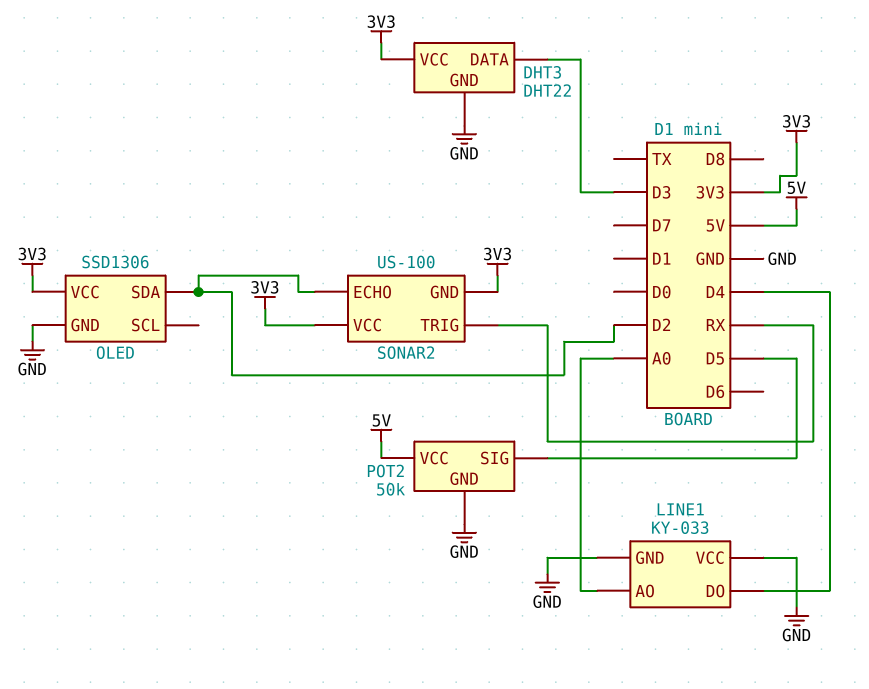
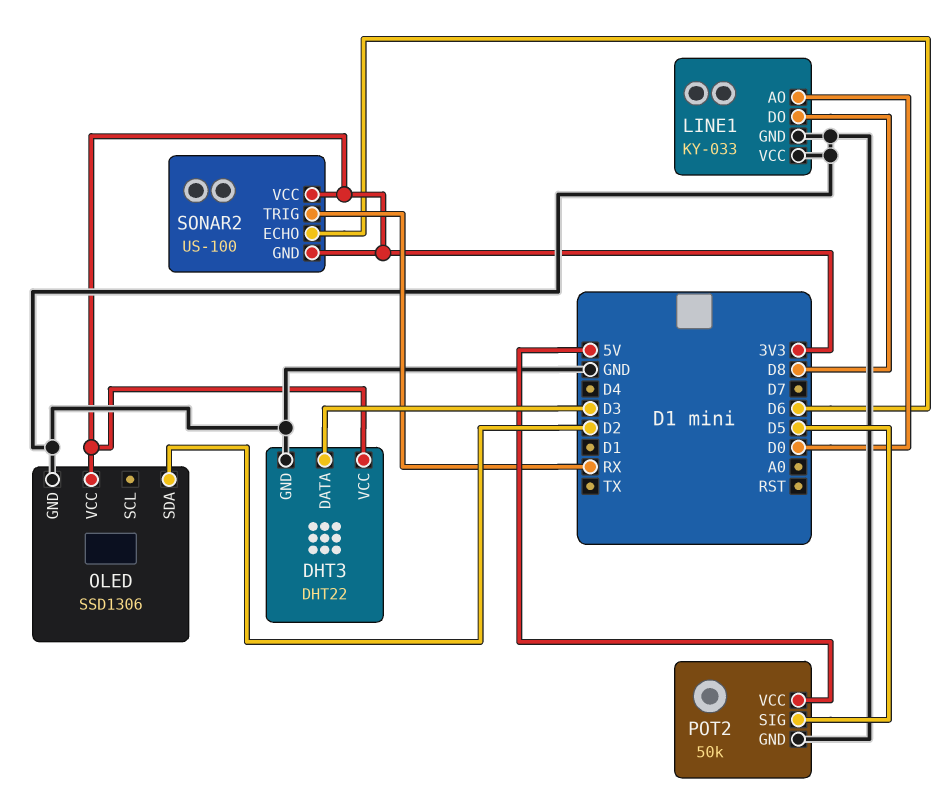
LINE1 pin AO: A0 -> D0
LINE1 pin DO: D4 -> D8
SONAR2 pin ECHO: D2 -> D6

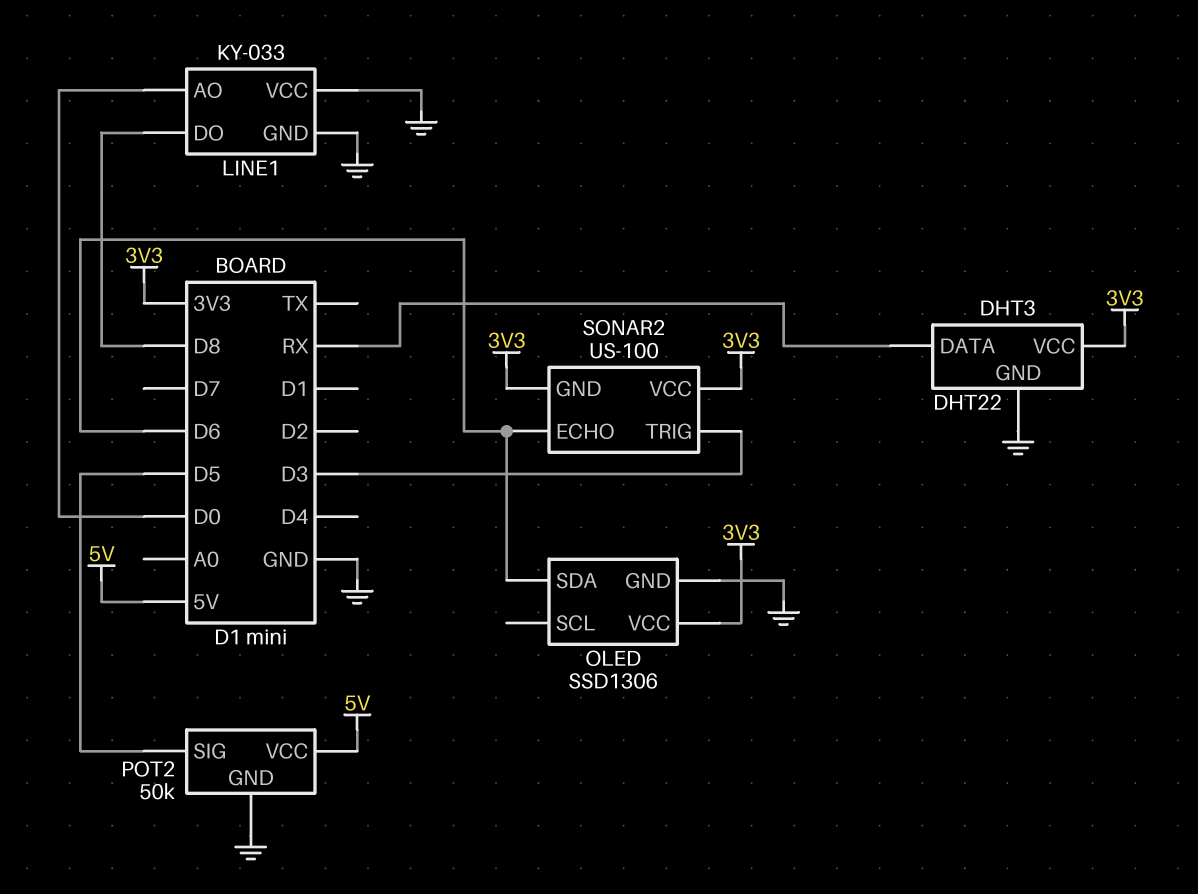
DHT3 pin DATA: D3 -> RX
OLED pin SDA: D2 -> D6
SONAR2 pin TRIG: RX -> D3

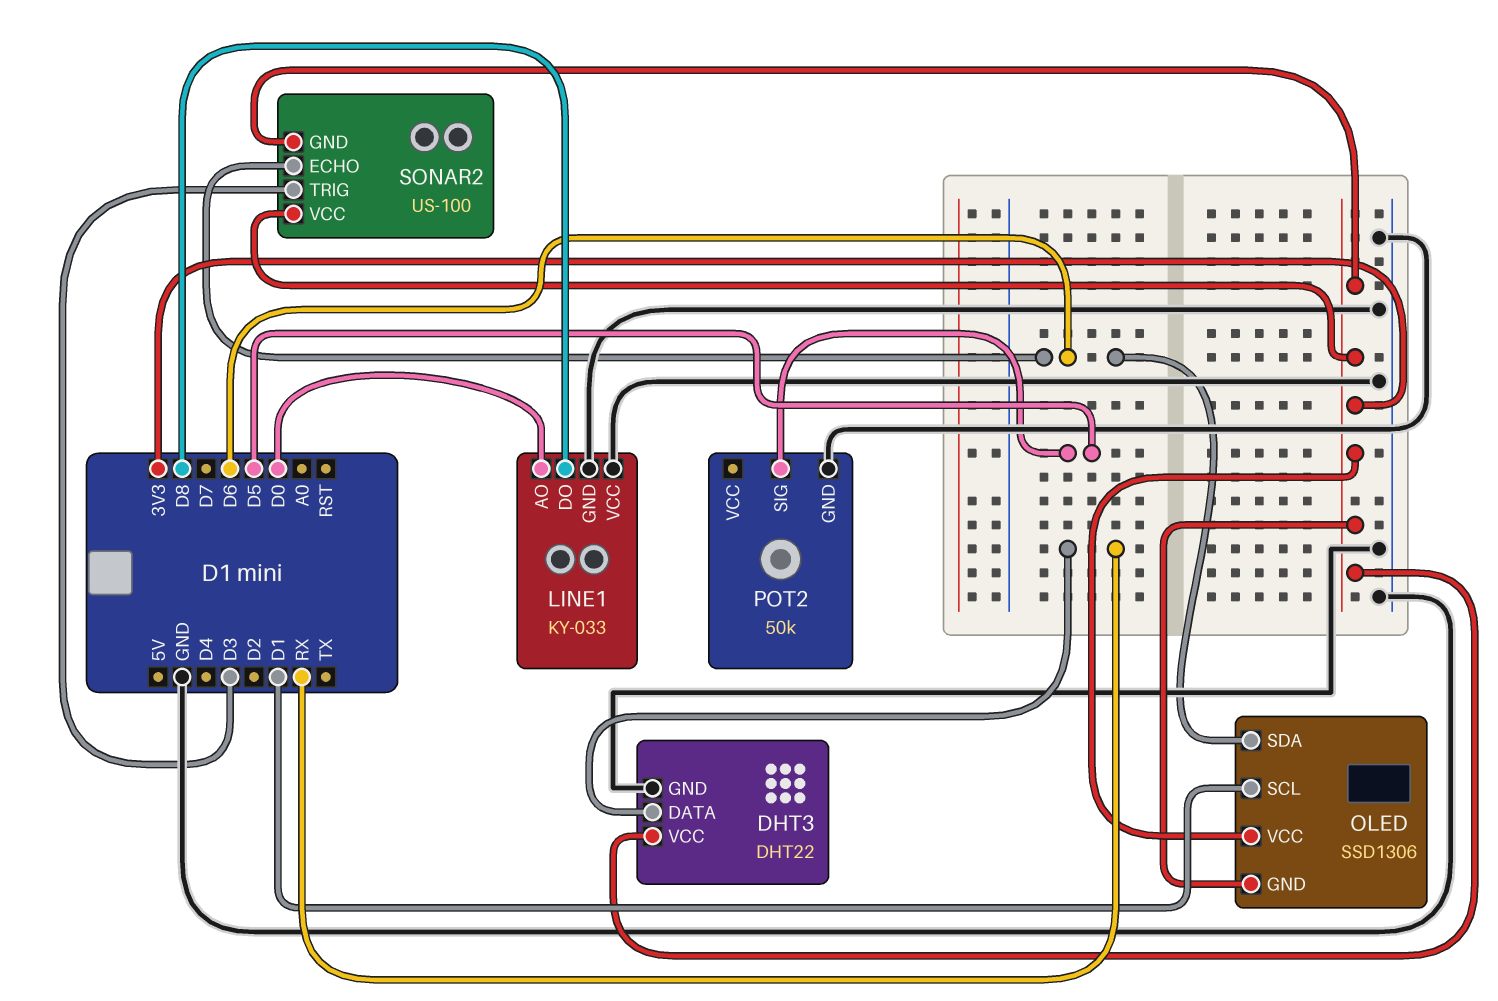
OLED pin GND: GND -> 3V3
OLED pin SCL: none -> D1
POT2 pin VCC: 5V -> none

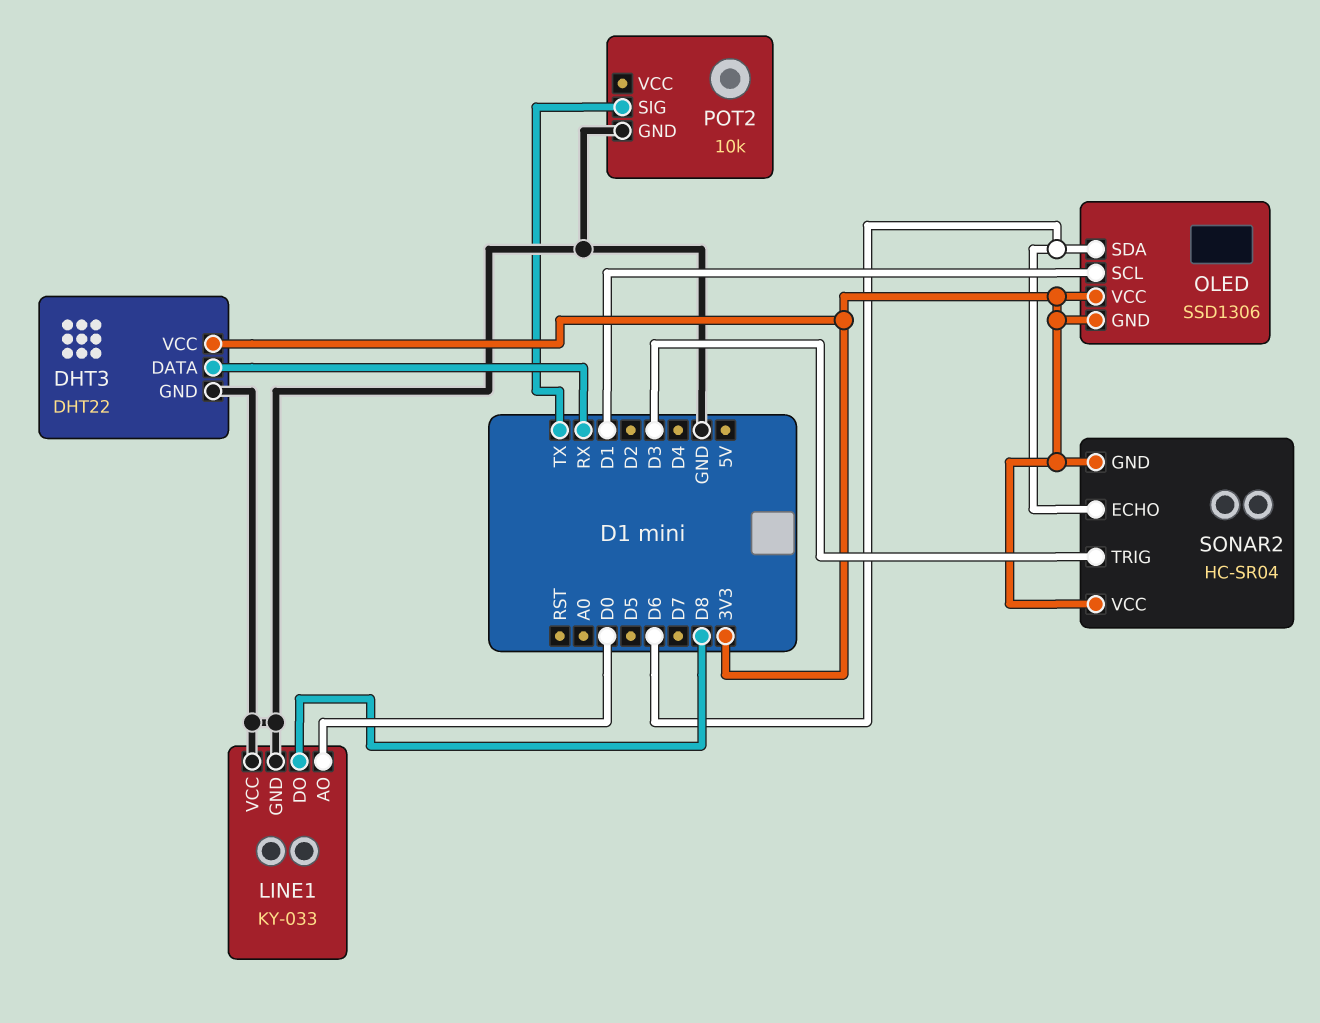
POT2: 50k -> 10k
POT2 pin SIG: D5 -> TX
SONAR2: US-100 -> HC-SR04

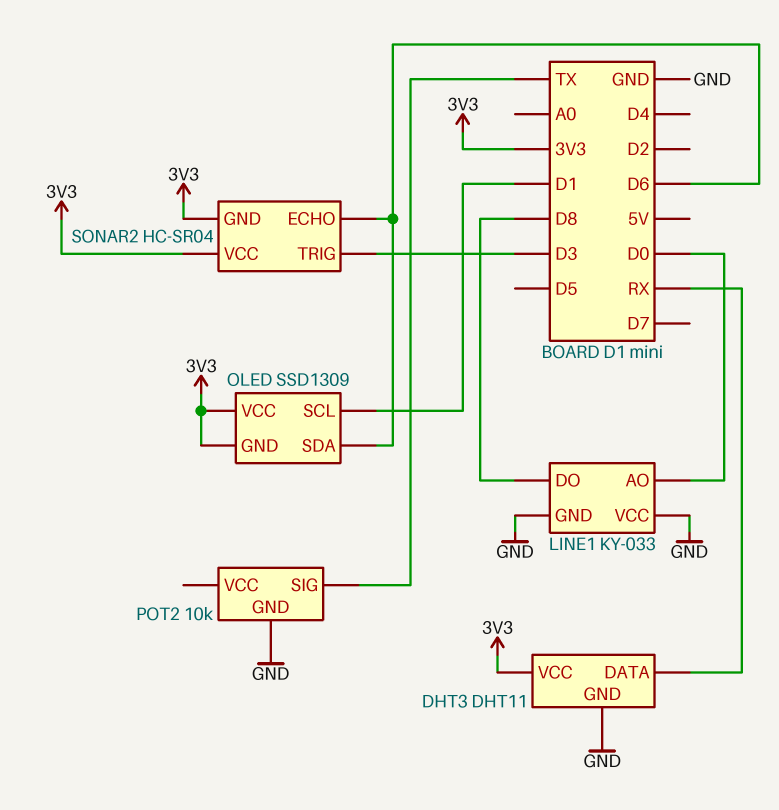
DHT3: DHT22 -> DHT11
OLED: SSD1306 -> SSD1309

